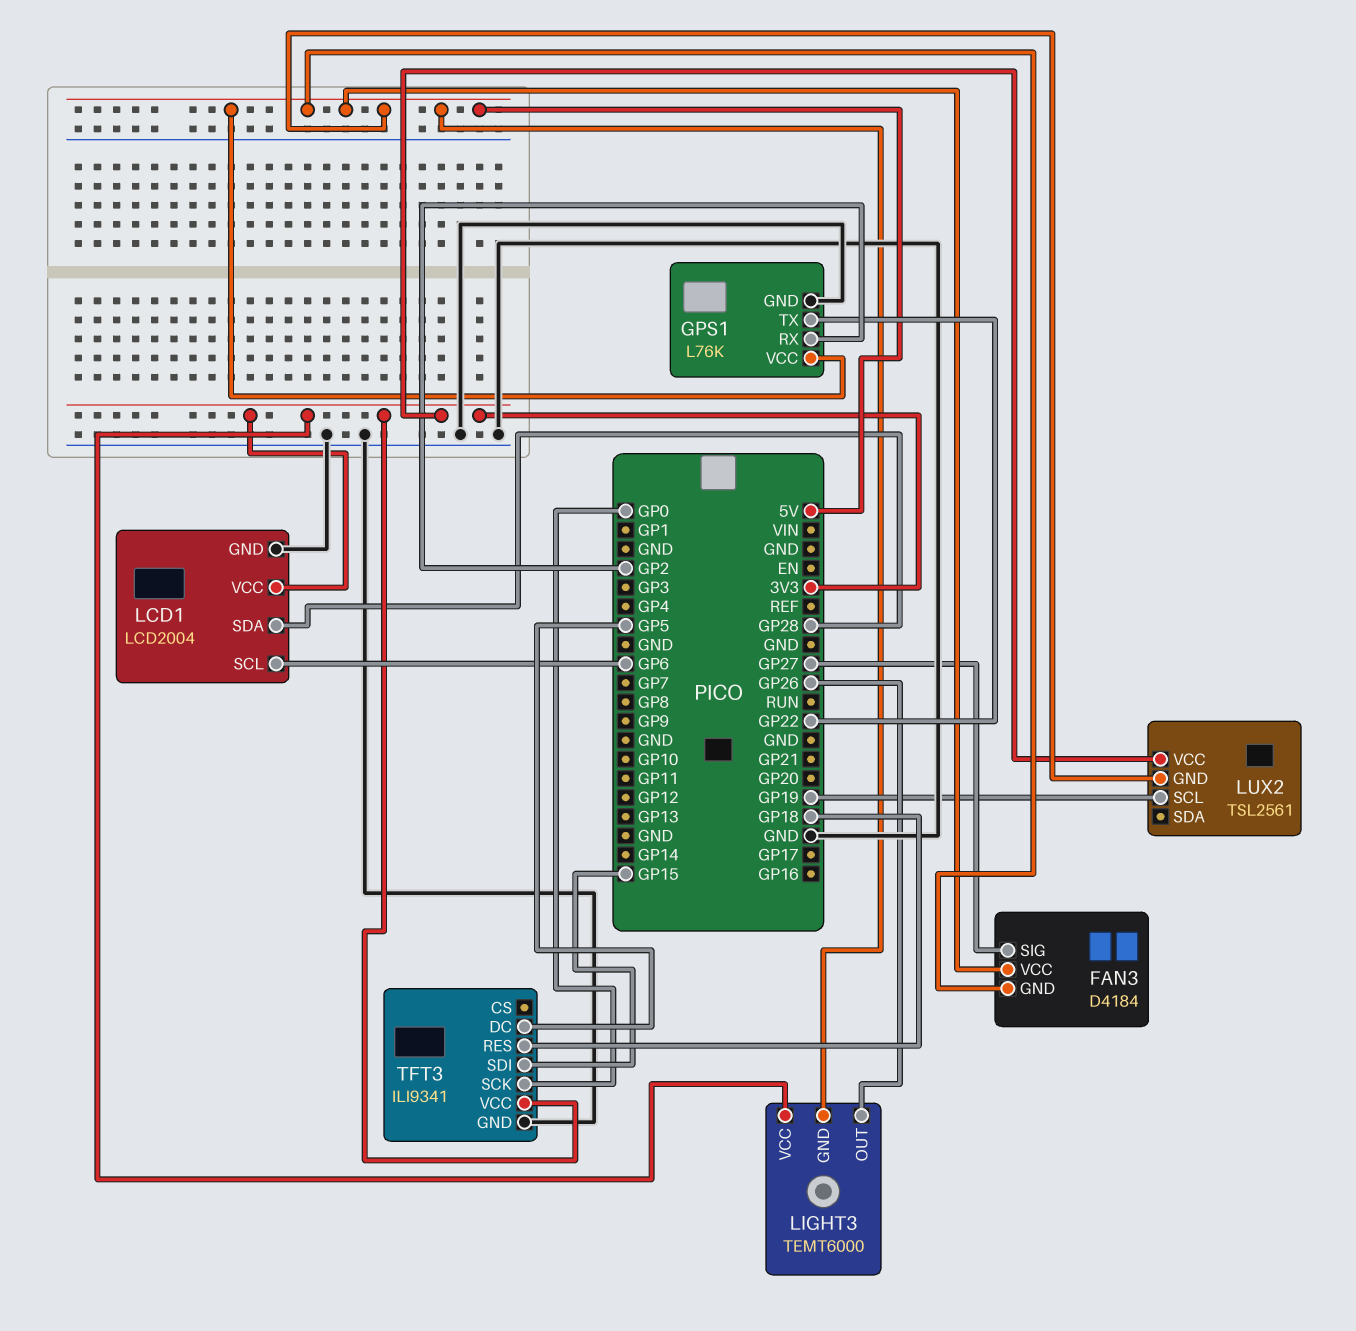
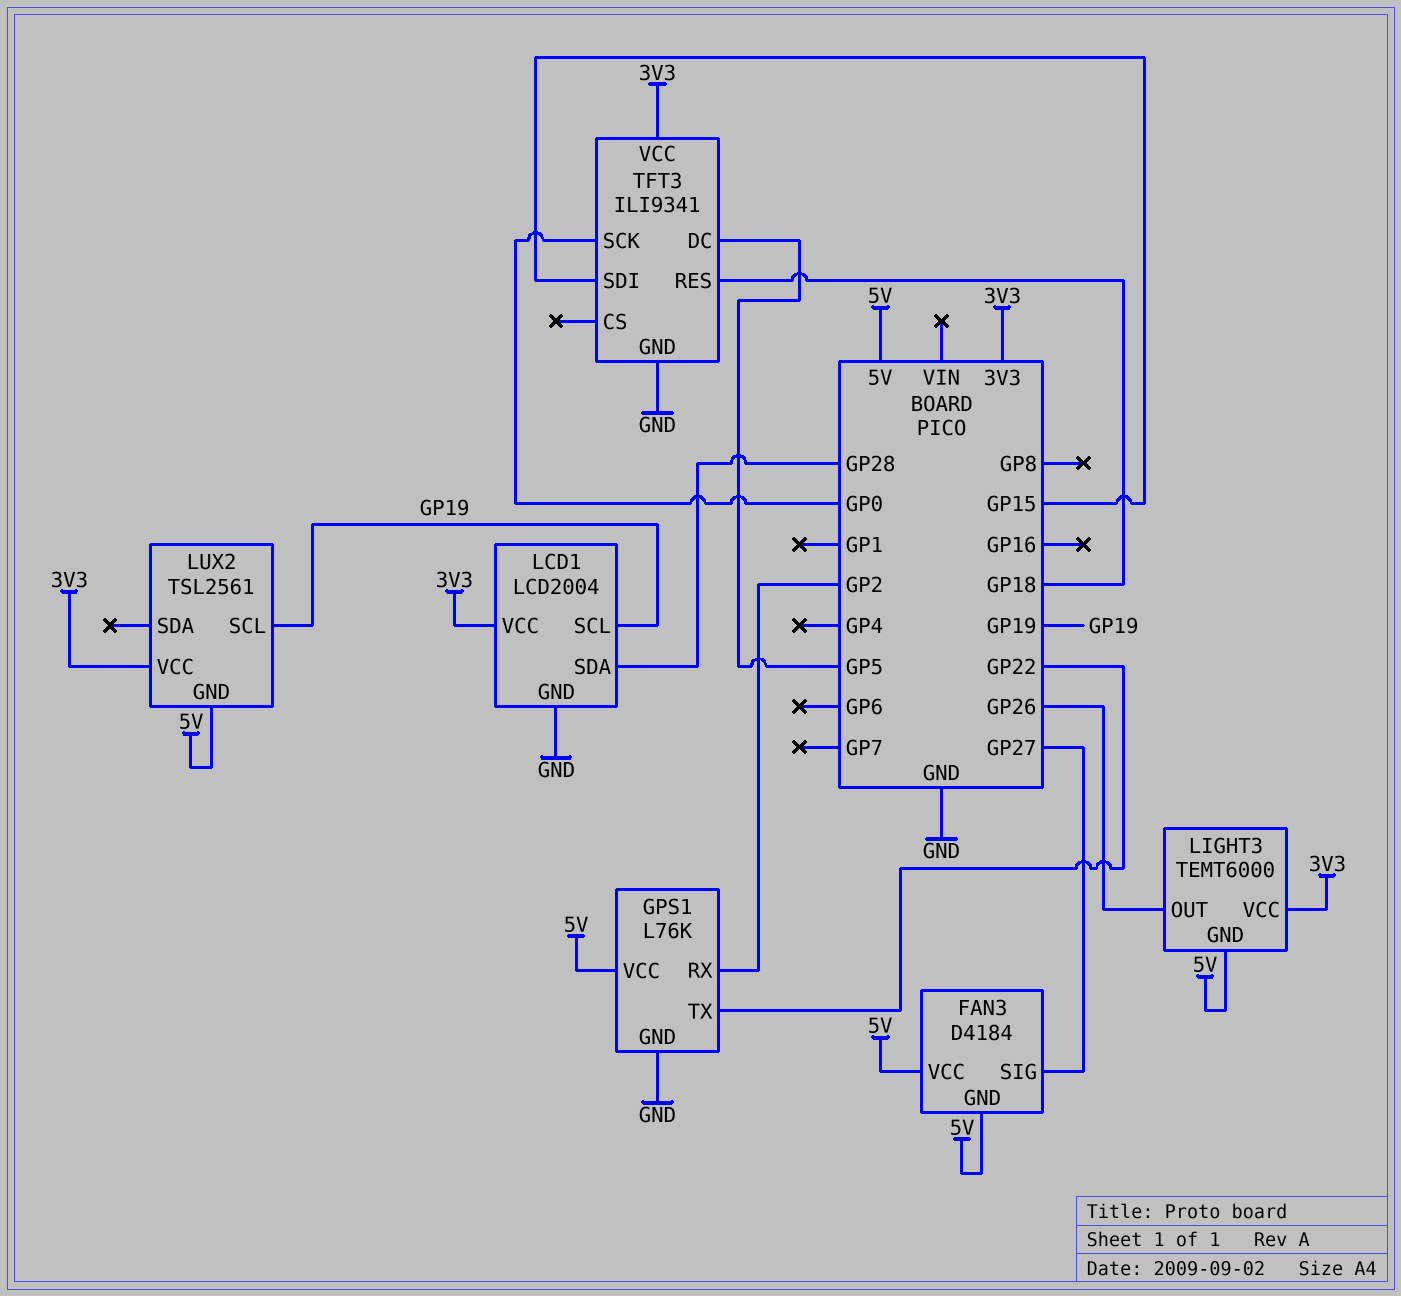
LCD1 pin SCL: GP6 -> GP19

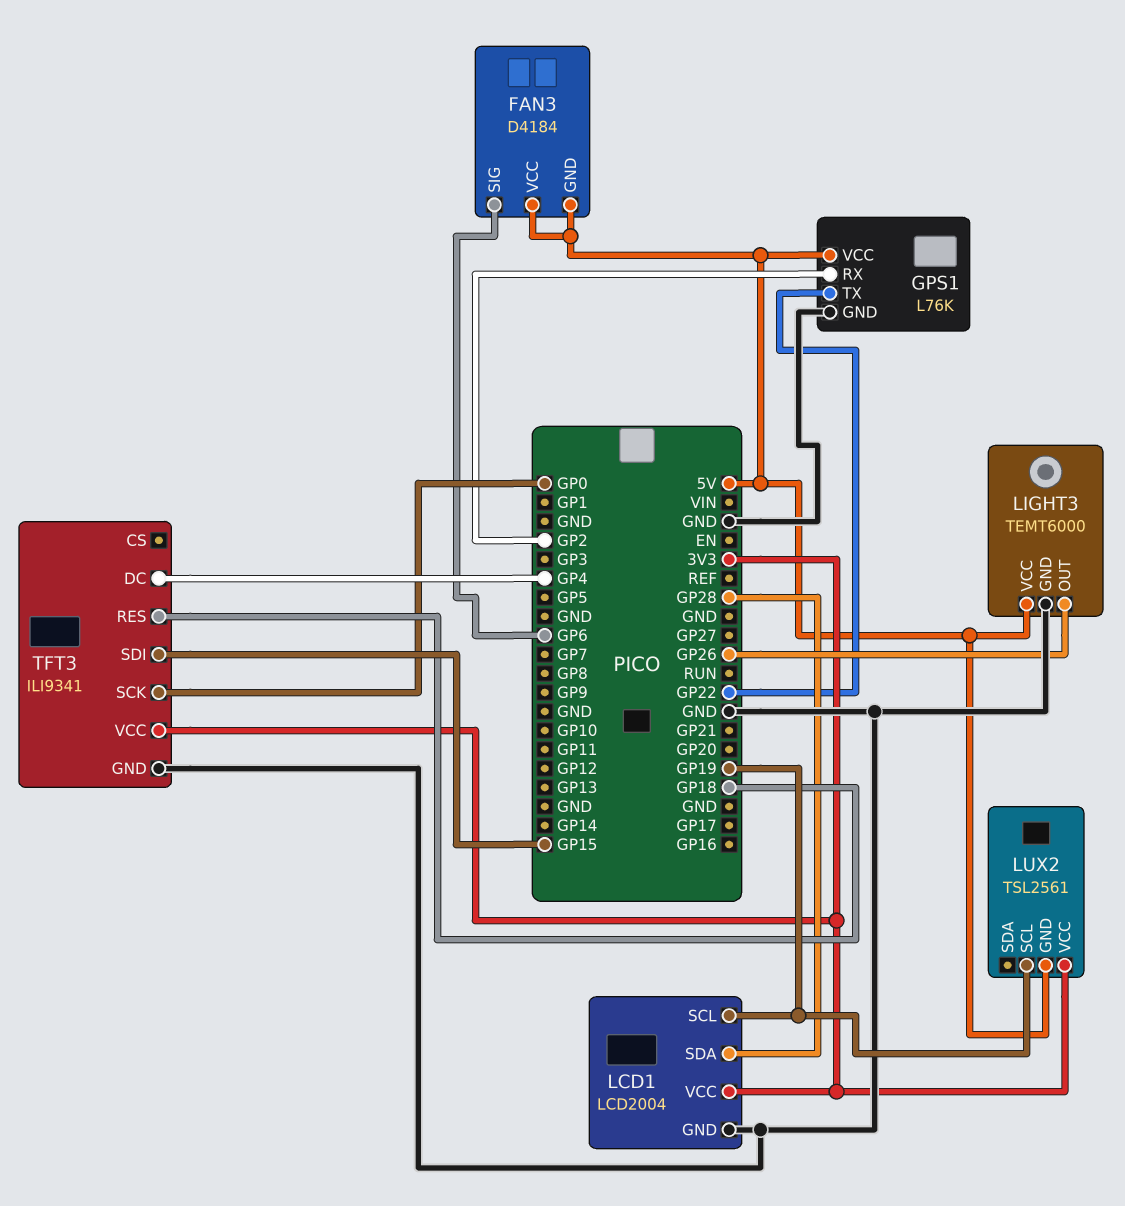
FAN3 pin SIG: GP27 -> GP6
LIGHT3 pin GND: 5V -> GND
LIGHT3 pin VCC: 3V3 -> 5V
TFT3 pin DC: GP5 -> GP4

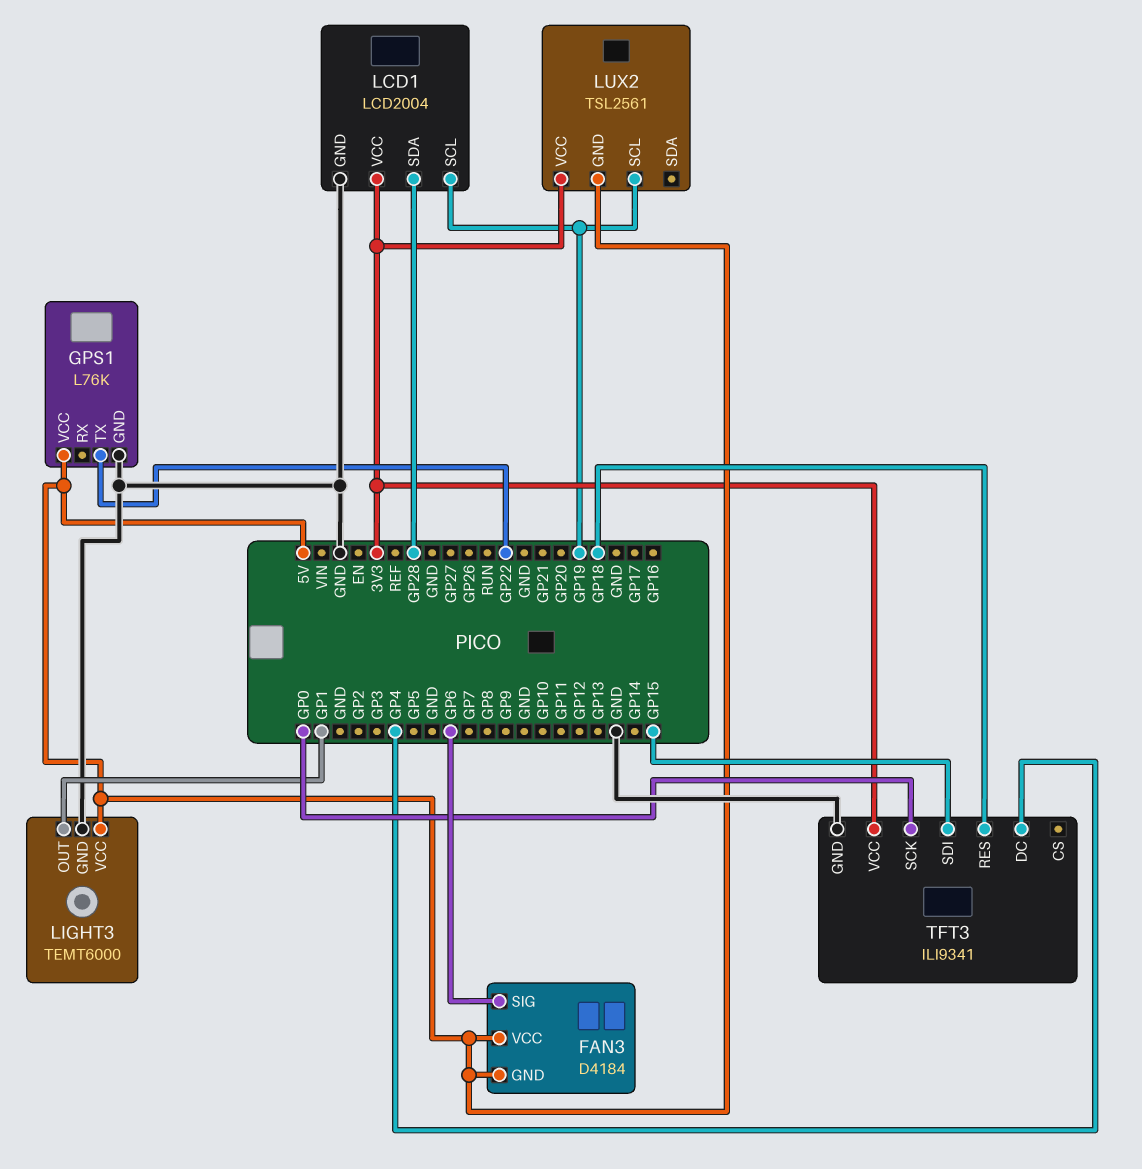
GPS1 pin RX: GP2 -> none
LIGHT3 pin OUT: GP26 -> GP1

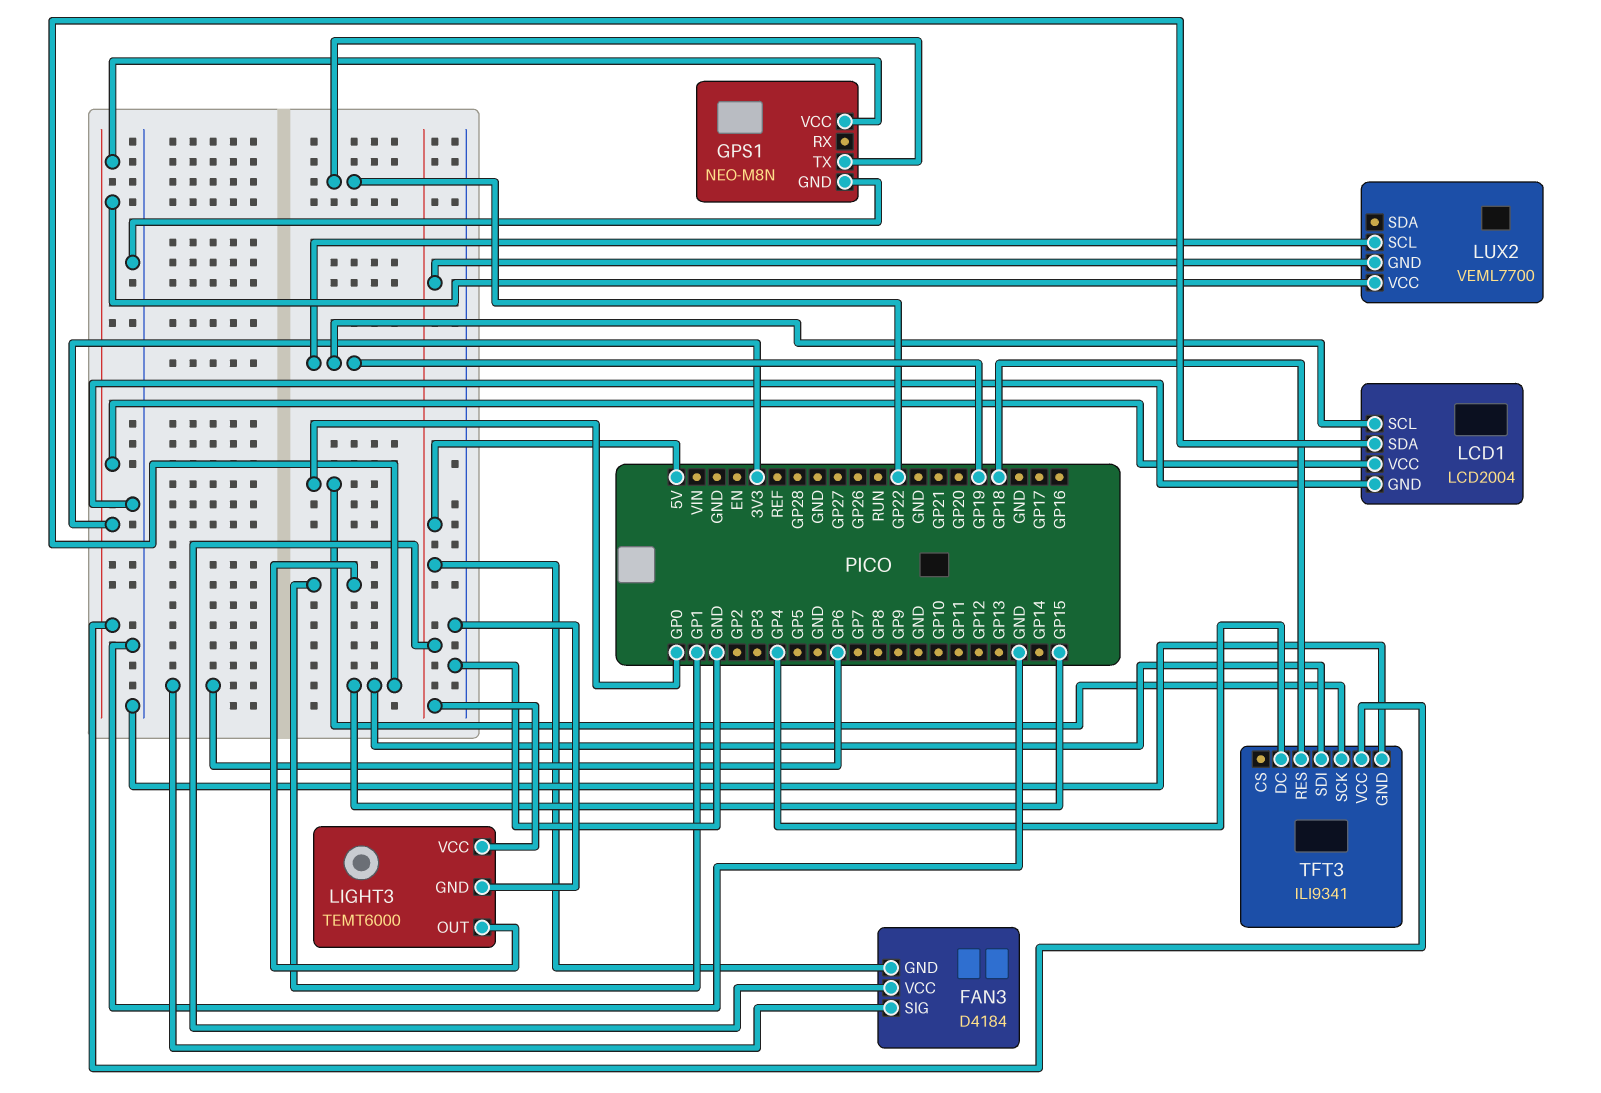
GPS1: L76K -> NEO-M8N
GPS1 pin VCC: 5V -> 3V3
LCD1 pin SDA: GP28 -> GP15
LUX2: TSL2561 -> VEML7700

